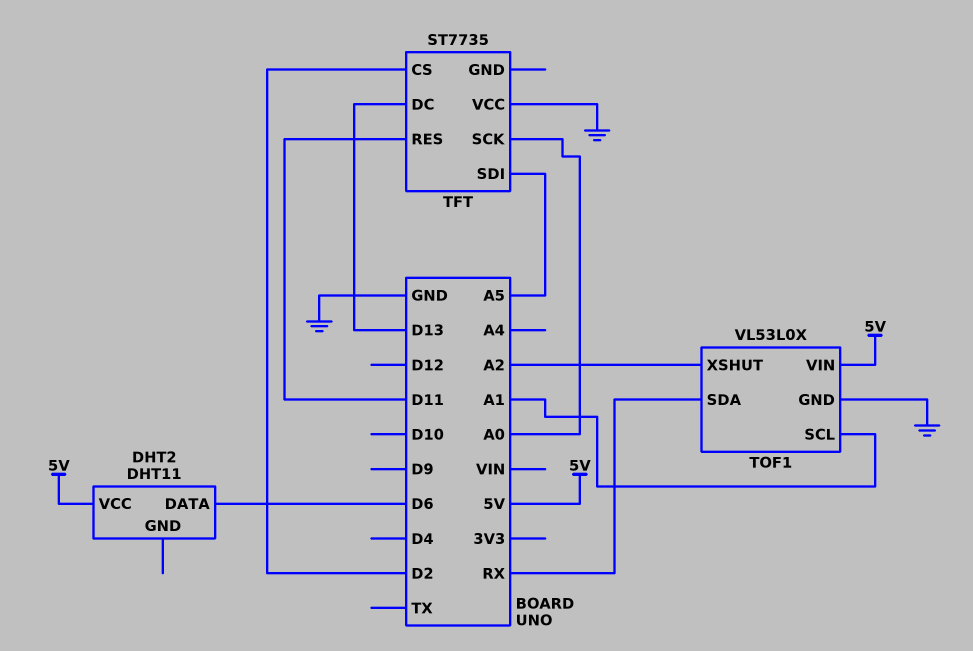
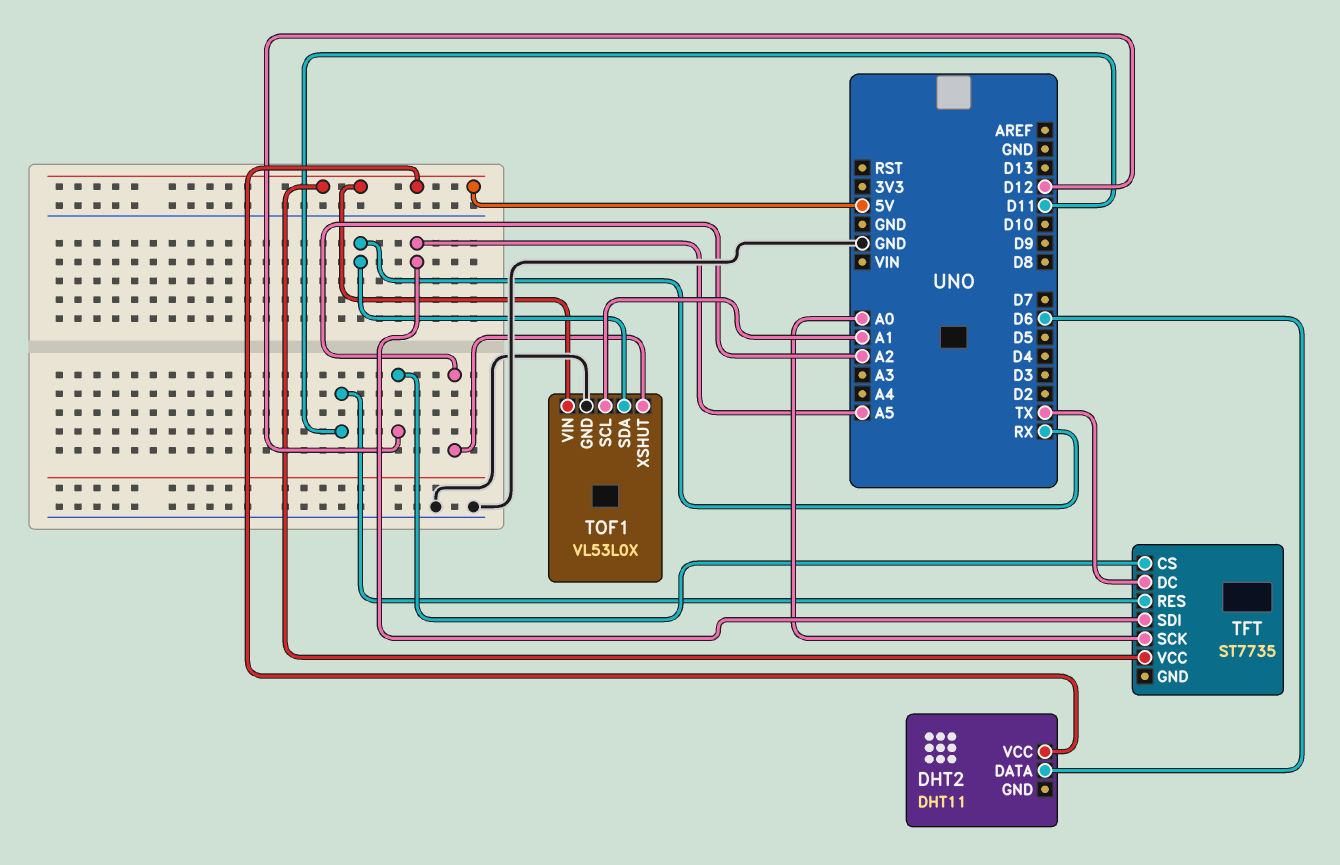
TFT pin CS: D2 -> D12
TFT pin DC: D13 -> TX
TFT pin VCC: GND -> 5V

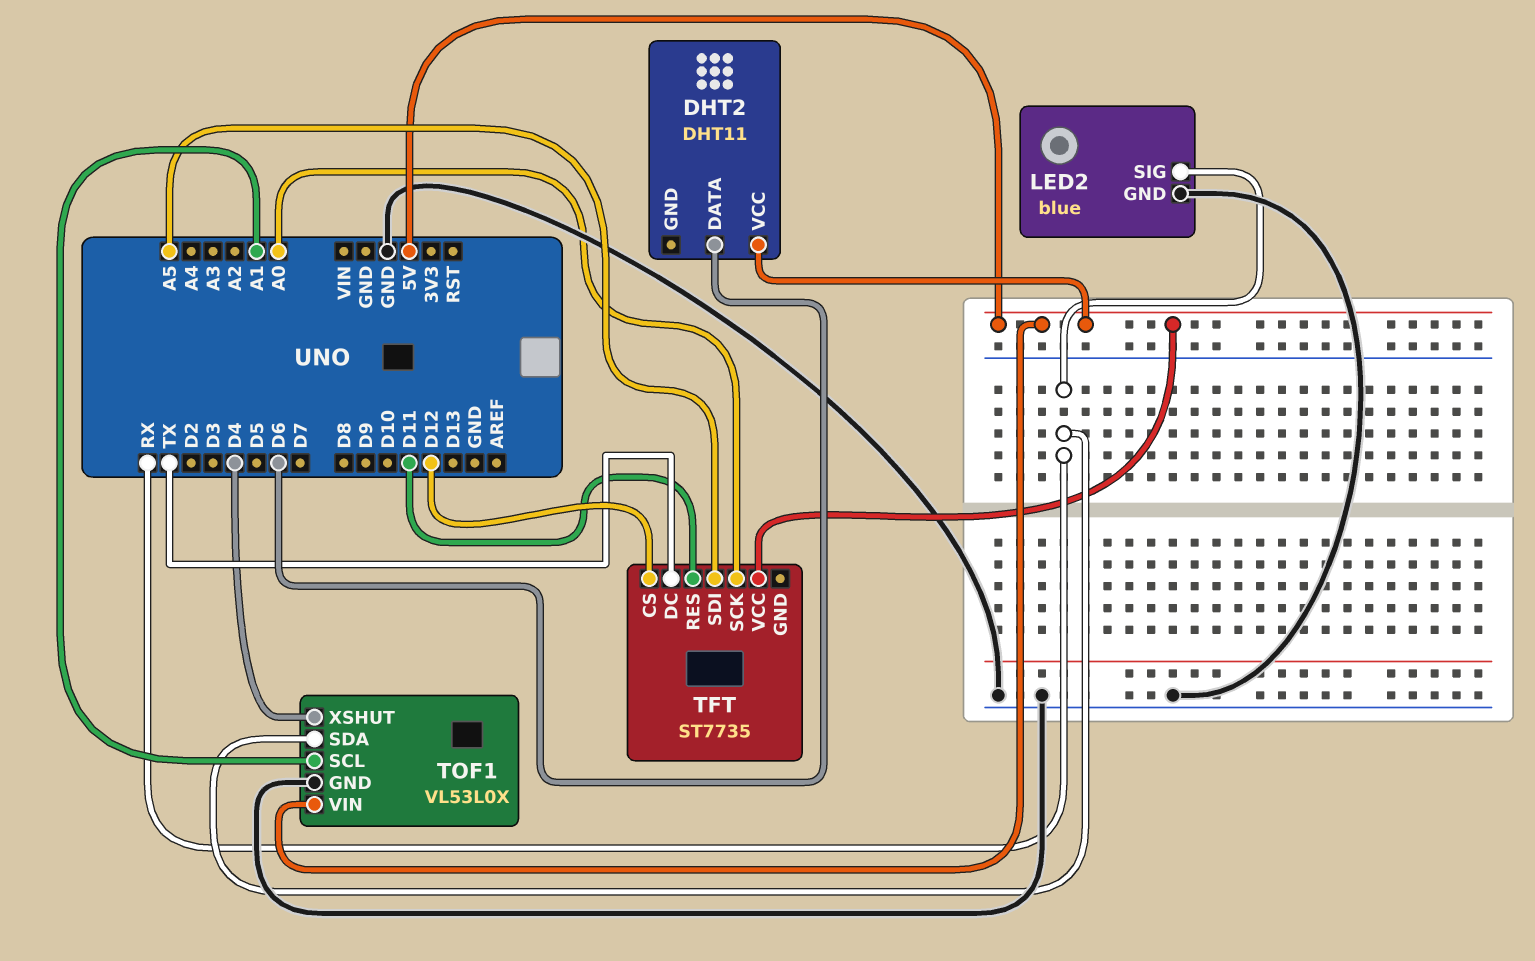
LED2: none -> blue
LED2 pin GND: none -> GND
LED2 pin SIG: none -> RX
TOF1 pin XSHUT: A2 -> D4

